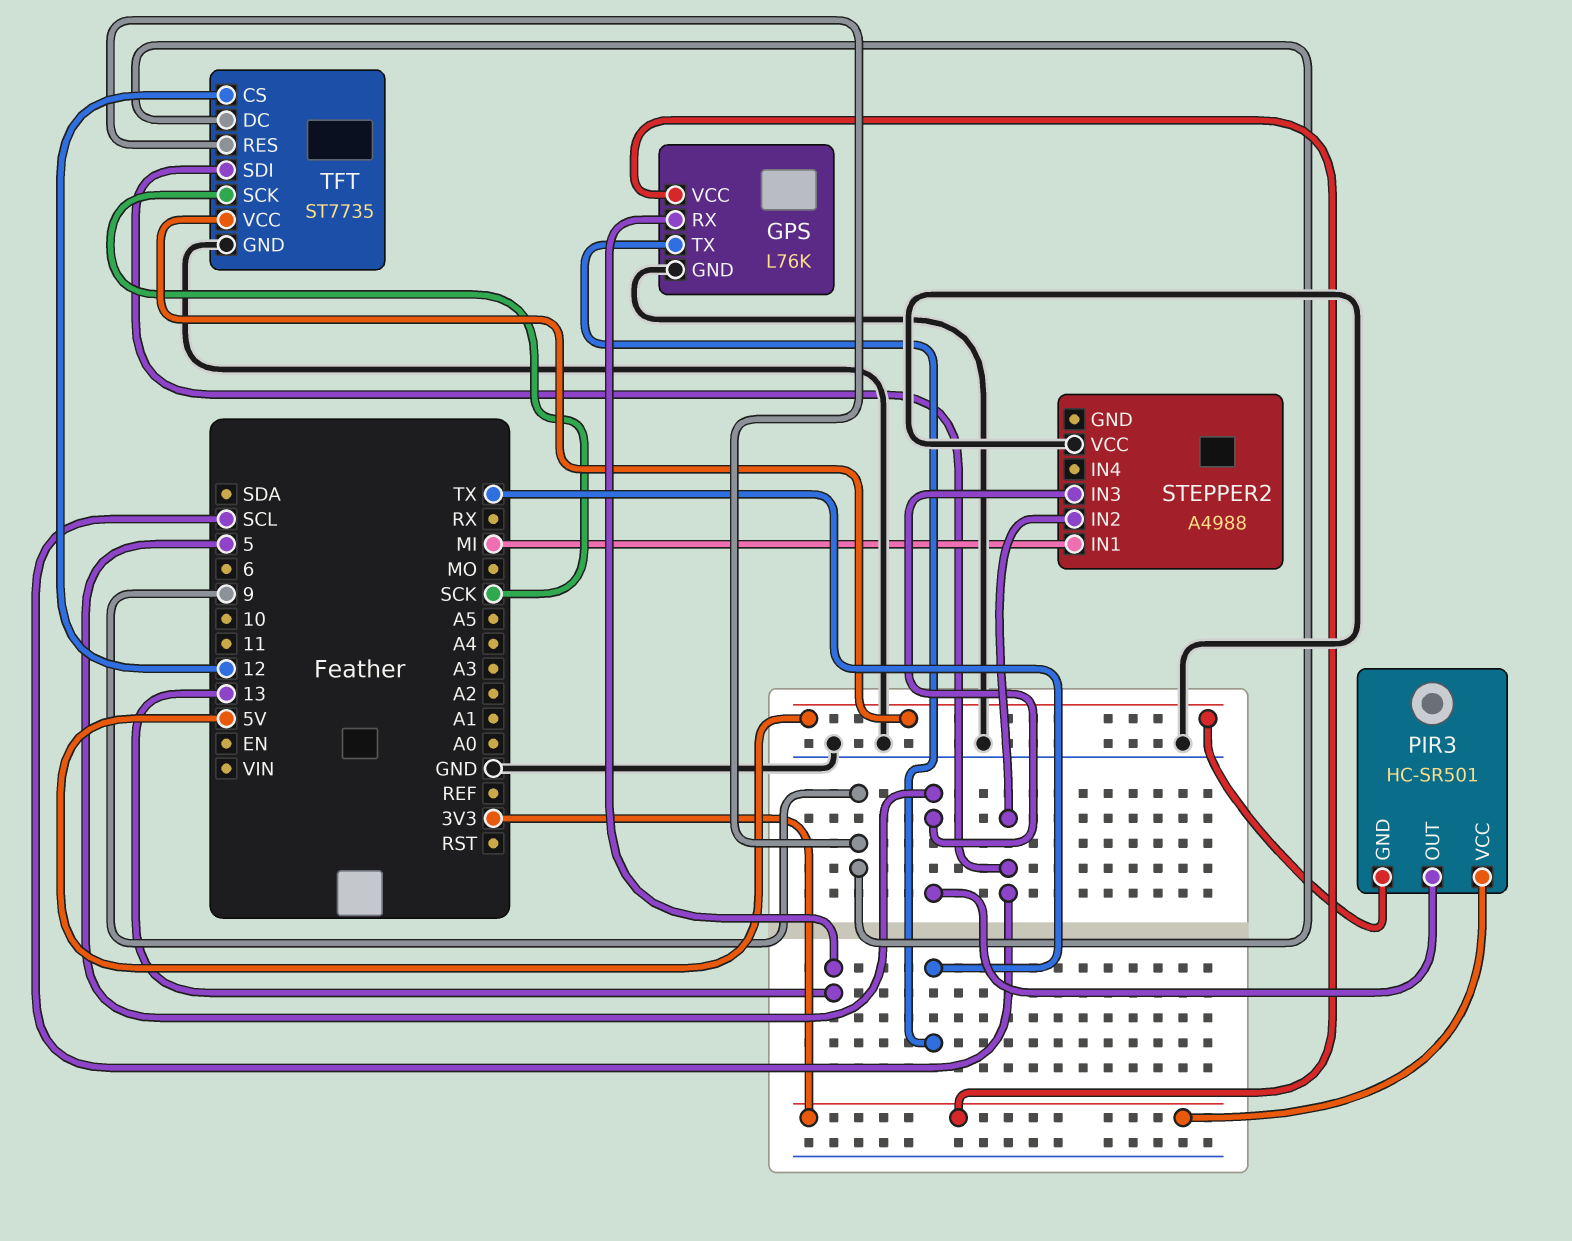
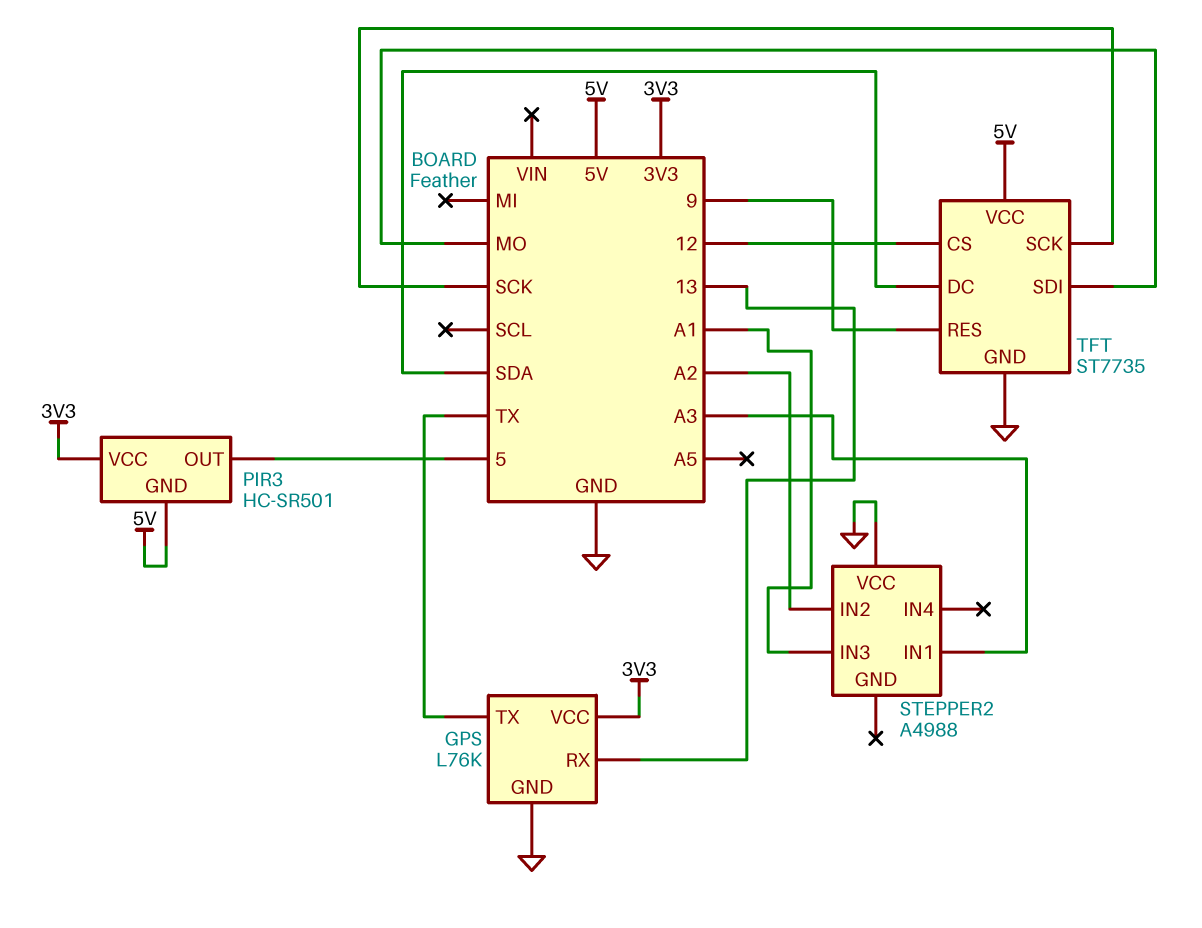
STEPPER2 pin IN1: MI -> A3
STEPPER2 pin IN2: SCL -> A2
STEPPER2 pin IN3: 5 -> A1
TFT pin DC: 9 -> SDA
TFT pin SDI: SCL -> MO

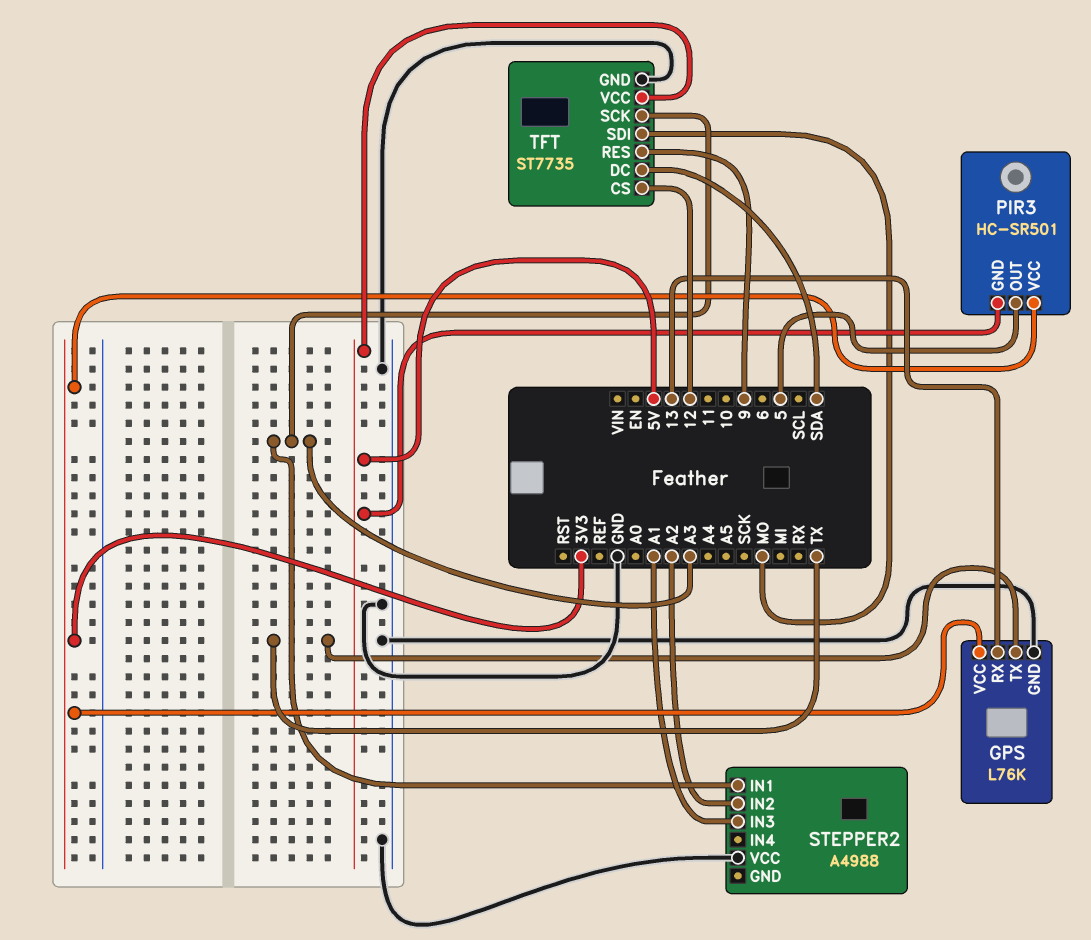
TFT pin SCK: SCK -> A3

